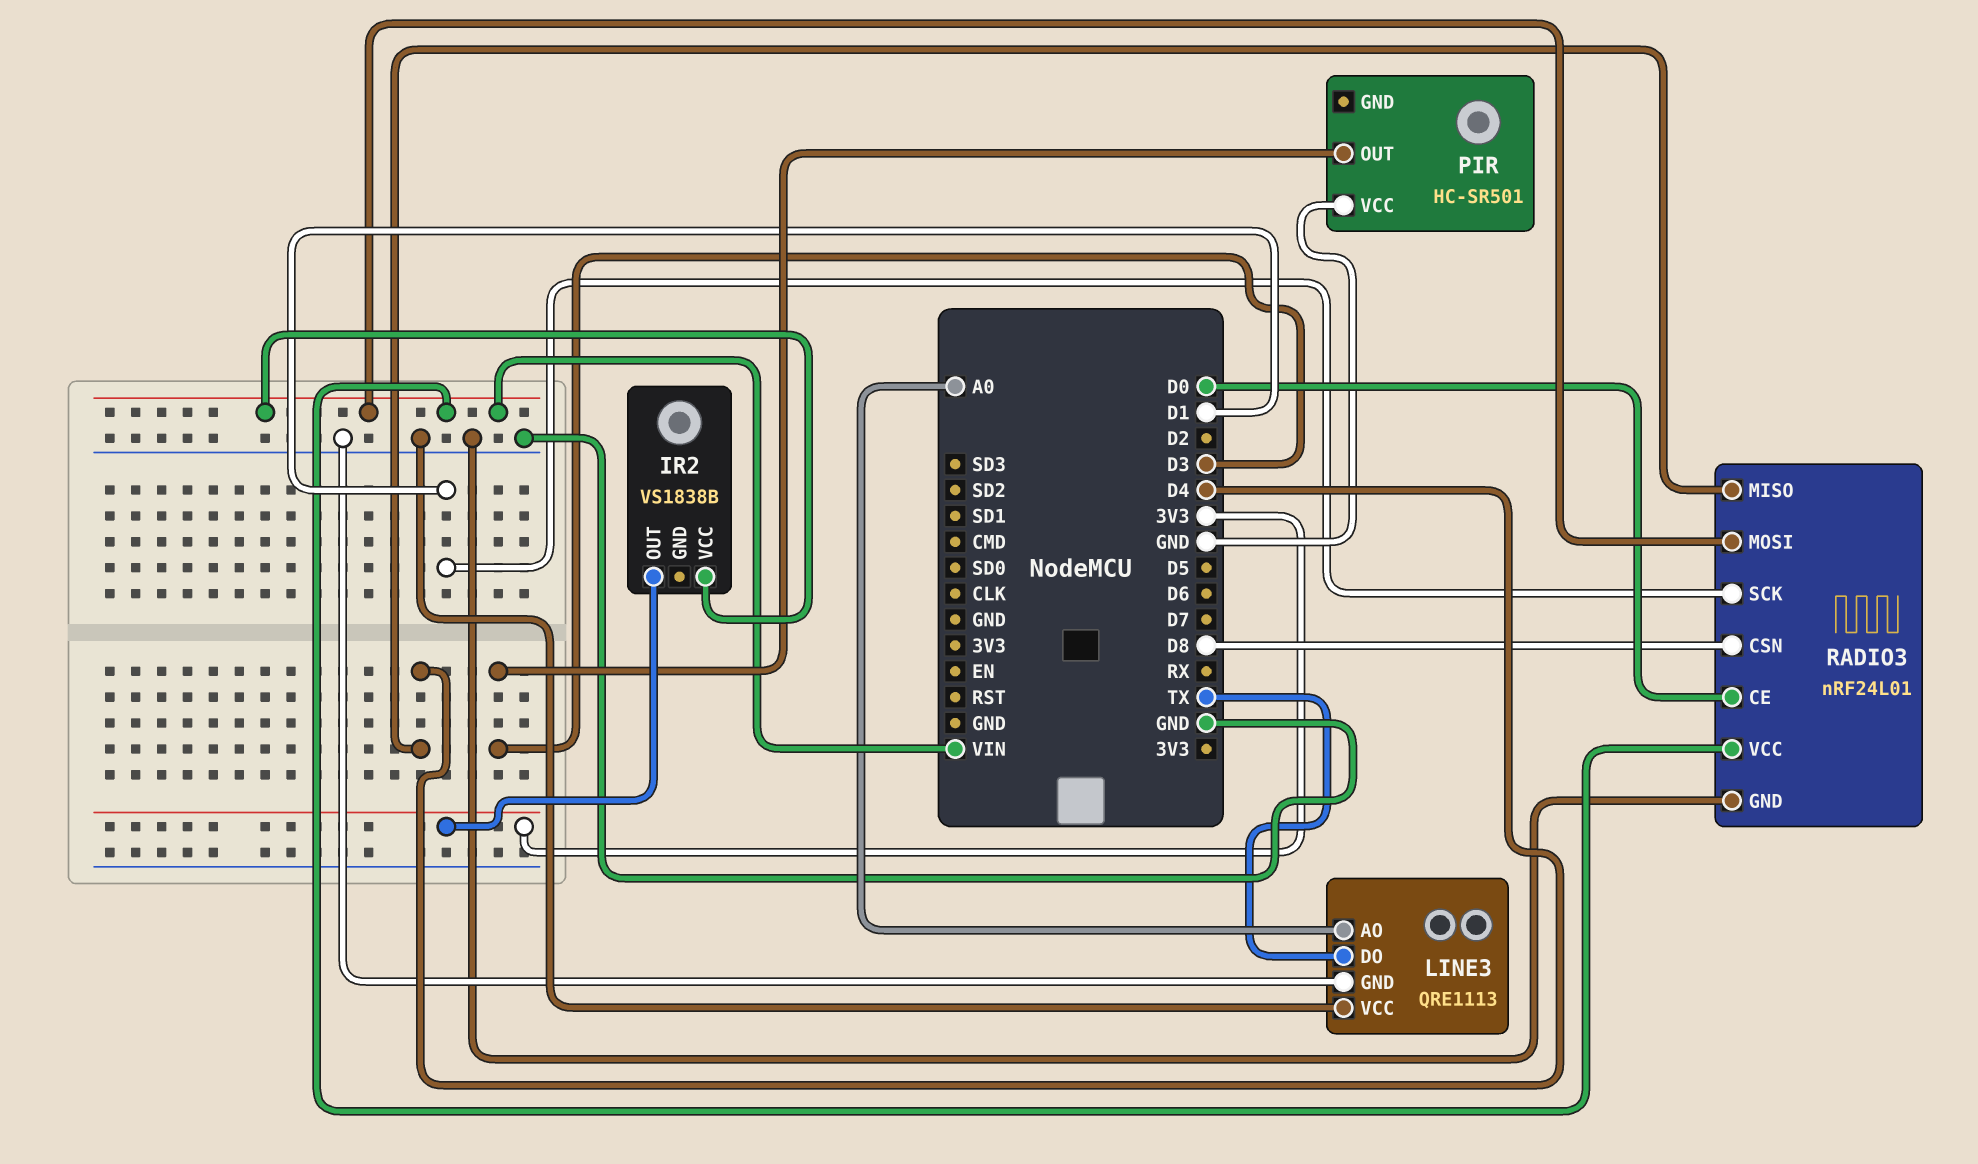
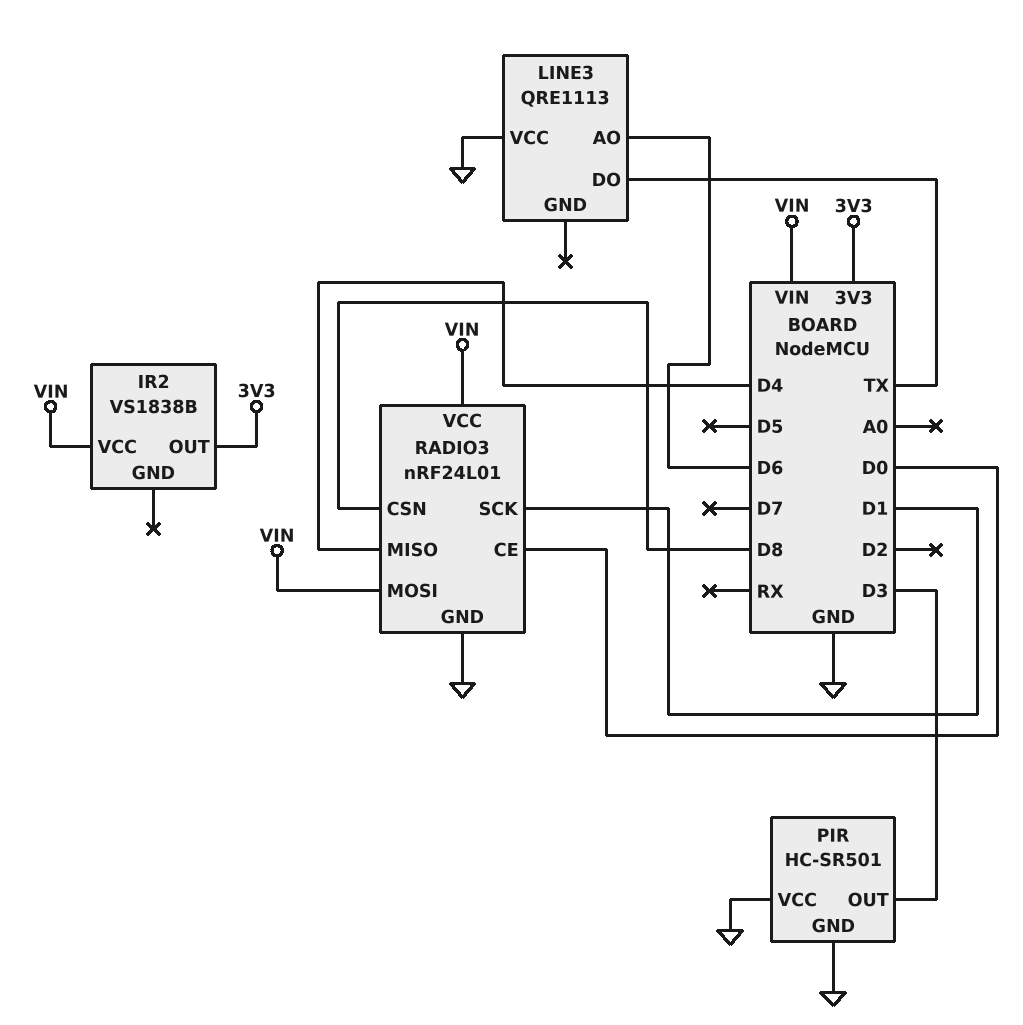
LINE3 pin AO: A0 -> D6
LINE3 pin GND: GND -> none
PIR pin GND: none -> GND

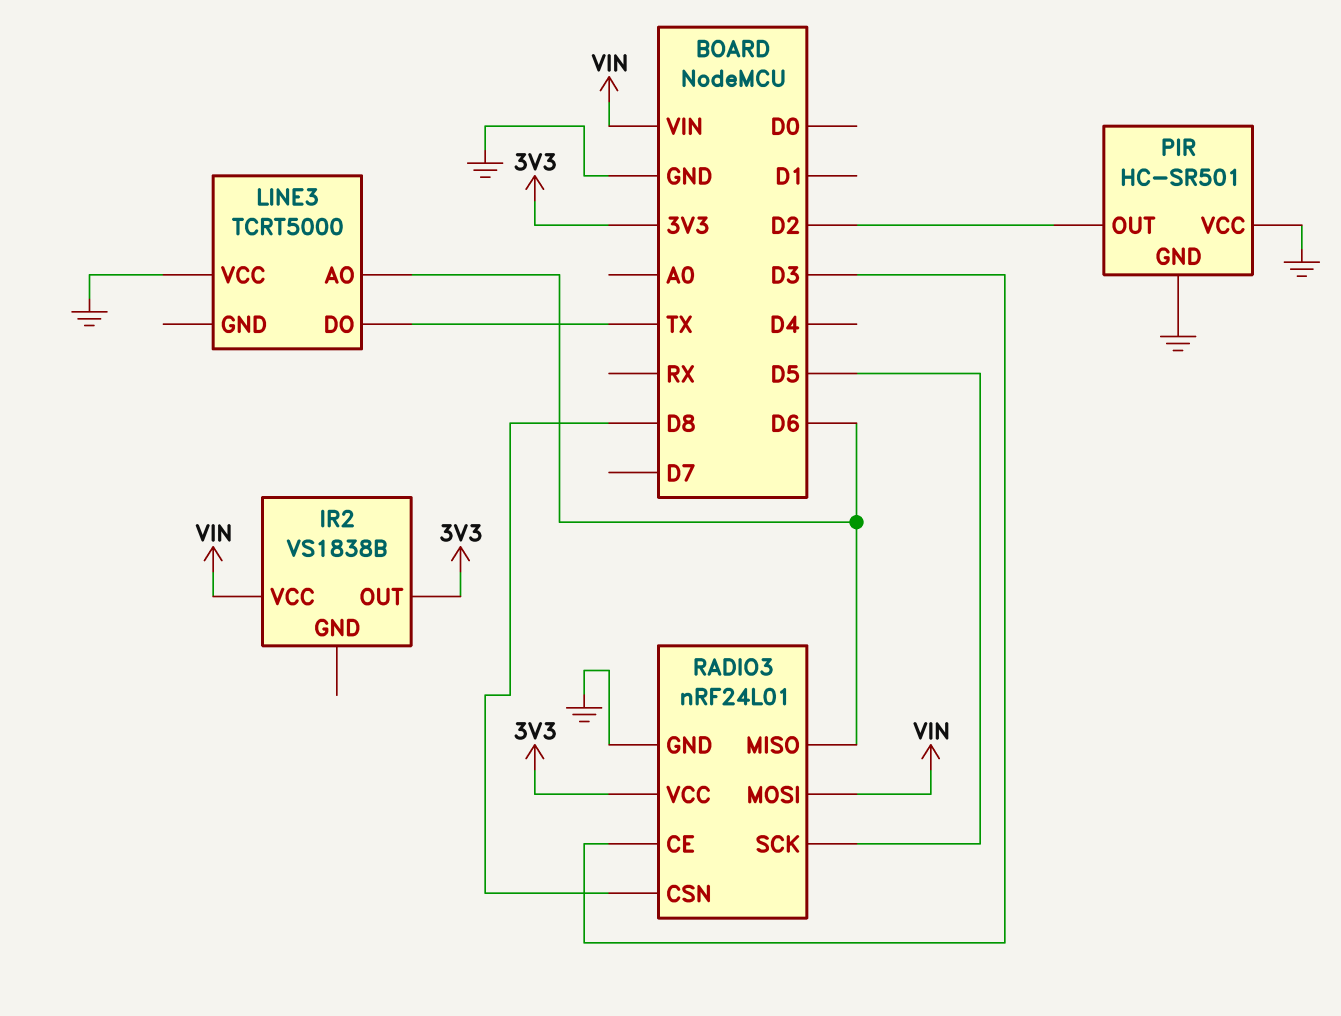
LINE3: QRE1113 -> TCRT5000
PIR pin OUT: D3 -> D2
RADIO3 pin CE: D0 -> D3
RADIO3 pin MISO: D4 -> D6
RADIO3 pin SCK: D1 -> D5
RADIO3 pin VCC: VIN -> 3V3

